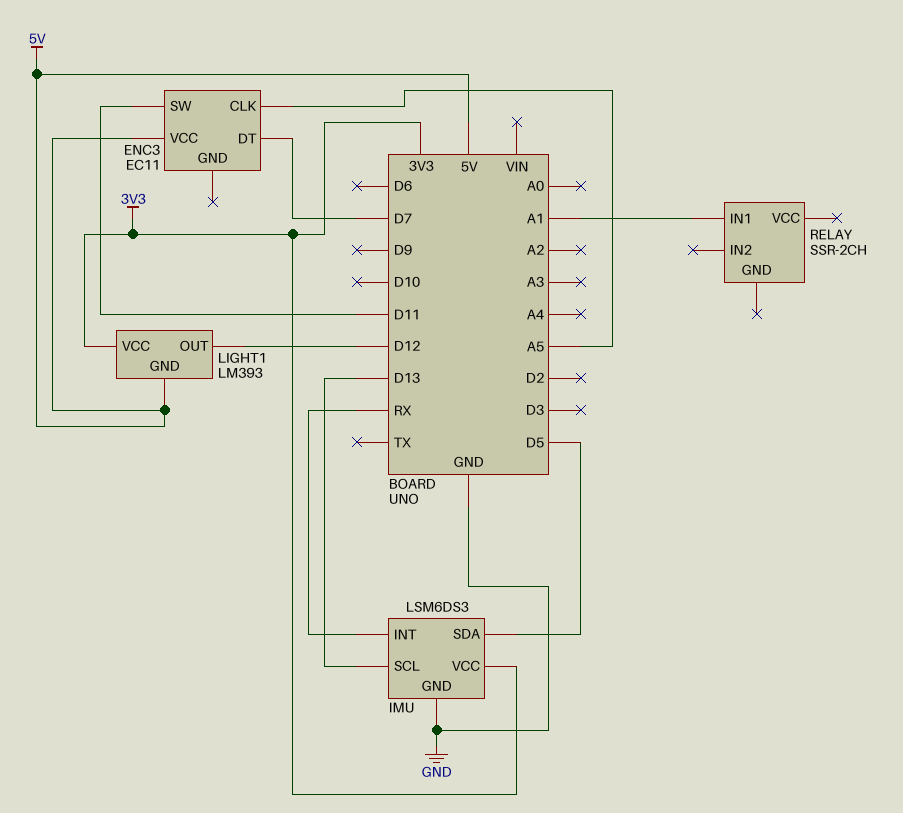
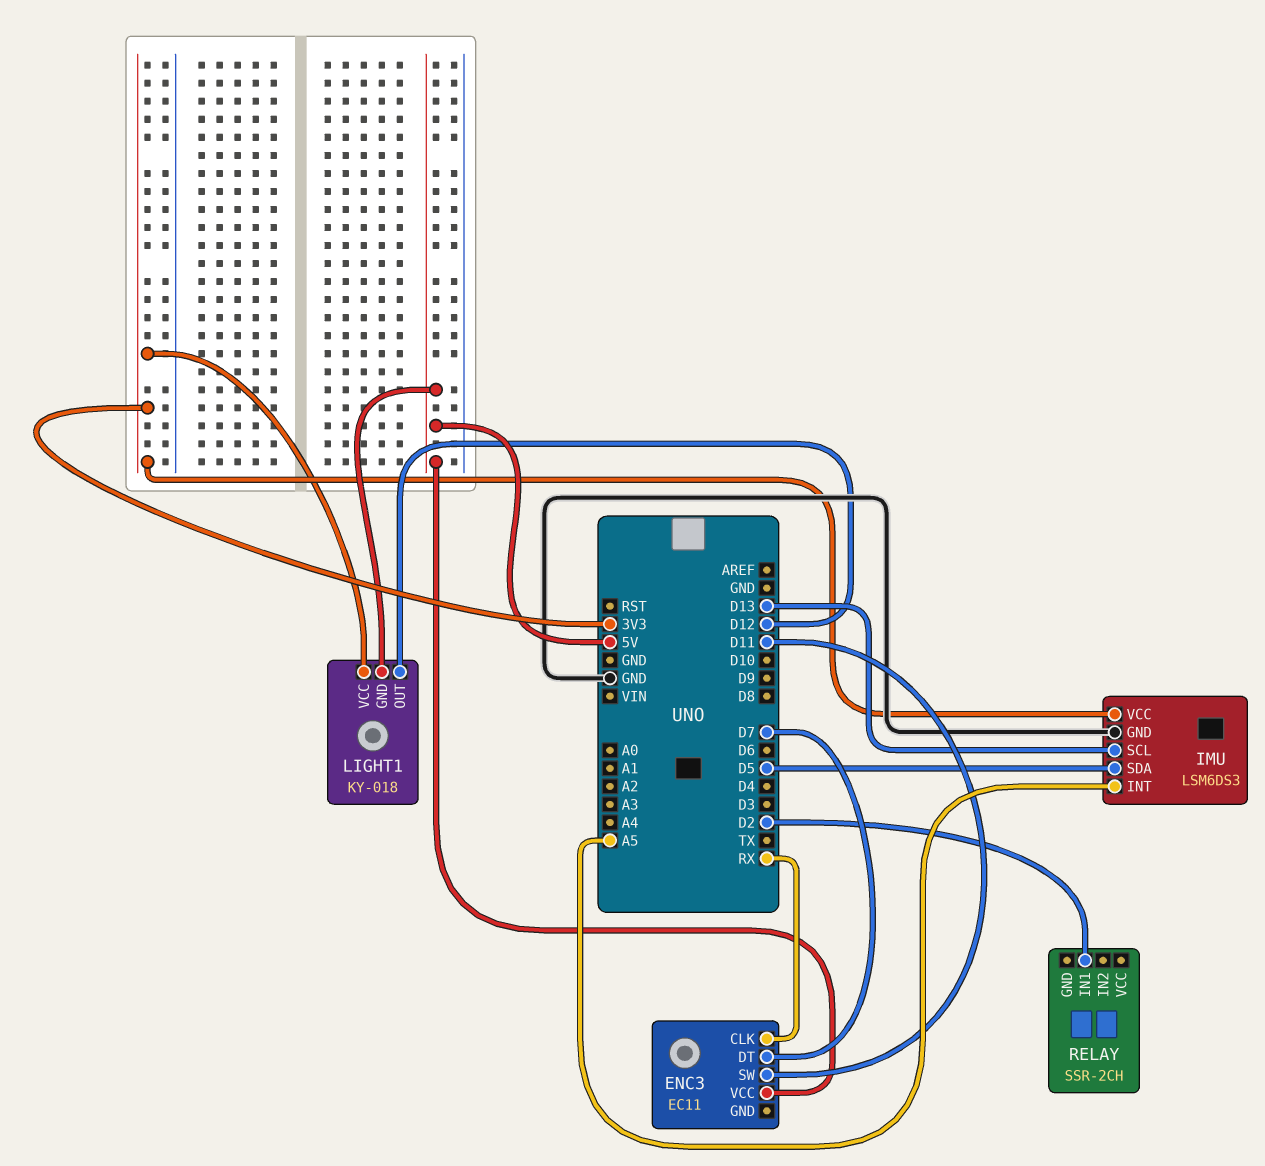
ENC3 pin CLK: A5 -> RX
IMU pin INT: RX -> A5
LIGHT1: LM393 -> KY-018
RELAY pin IN1: A1 -> D2

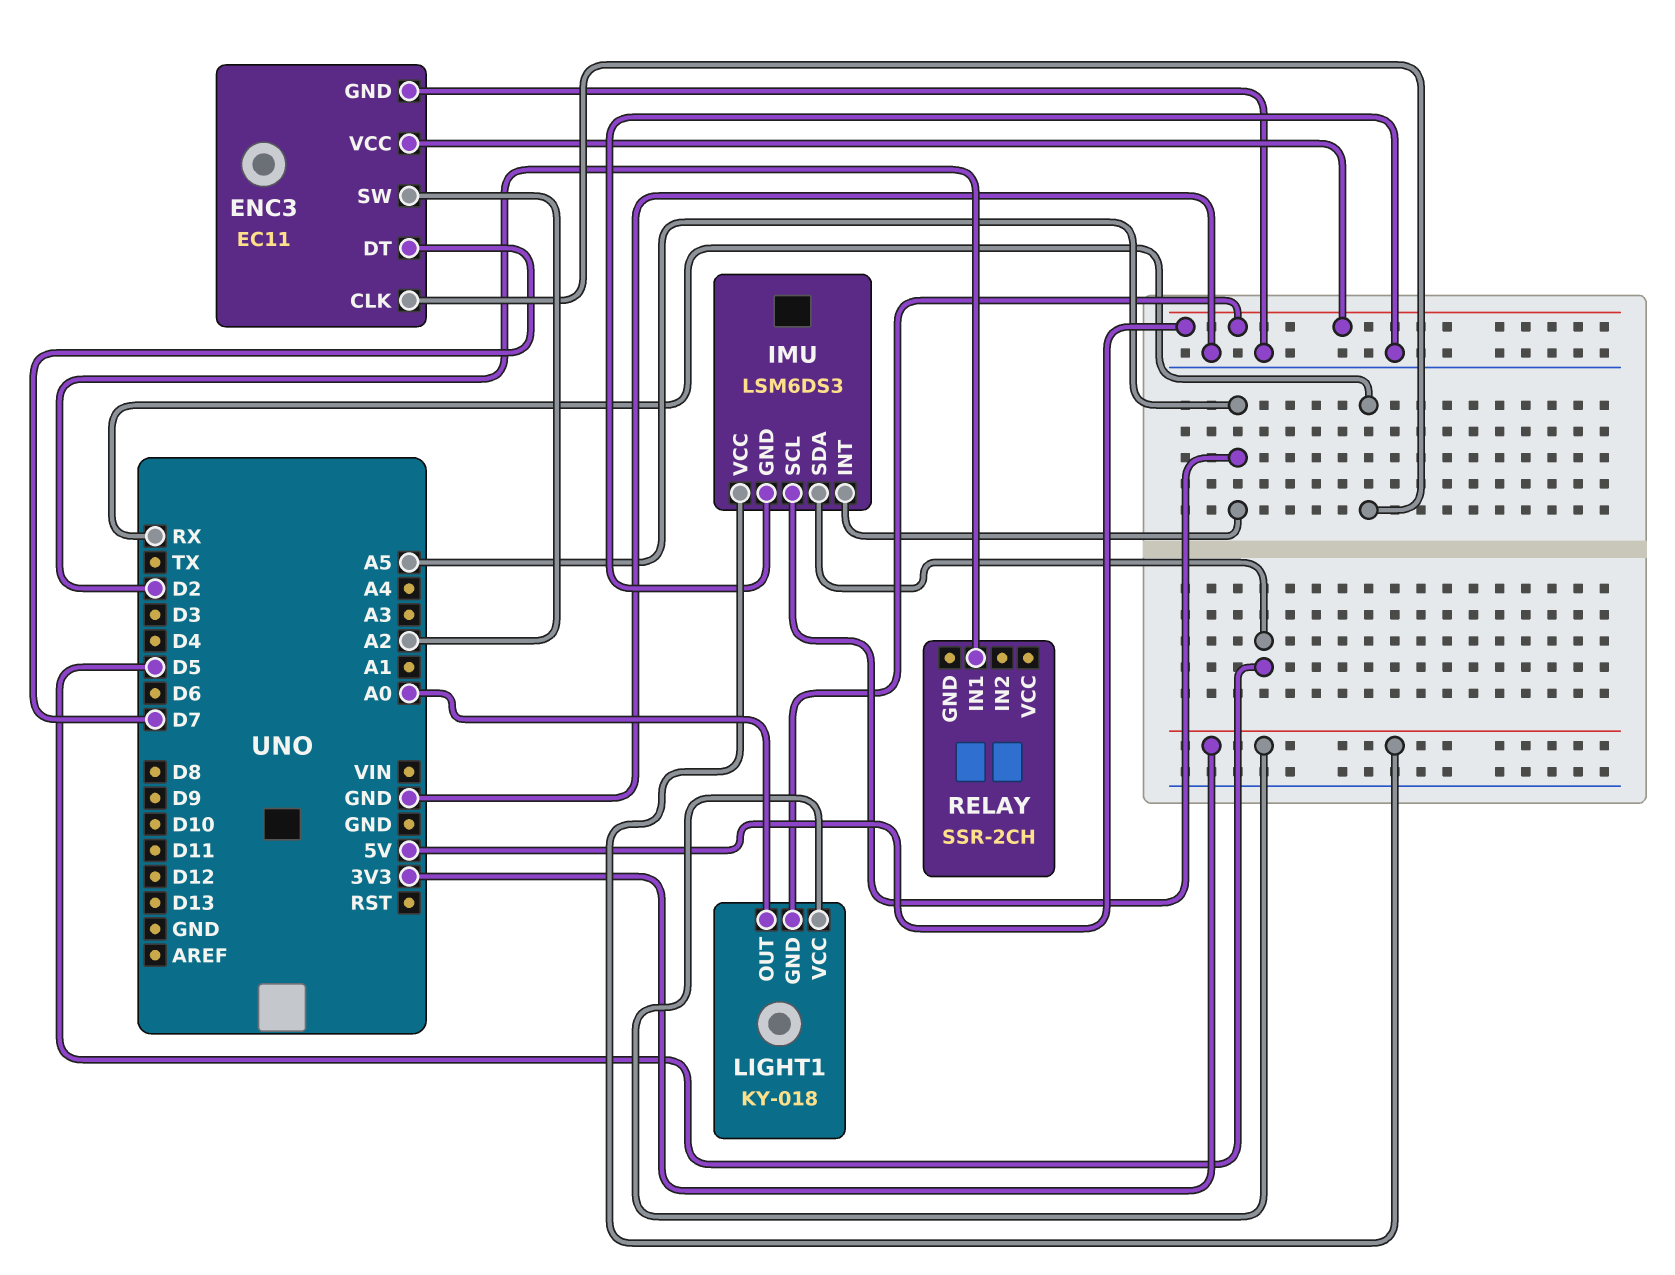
ENC3 pin GND: none -> GND
ENC3 pin SW: D11 -> A2
IMU pin SCL: D13 -> A5
LIGHT1 pin OUT: D12 -> A0

